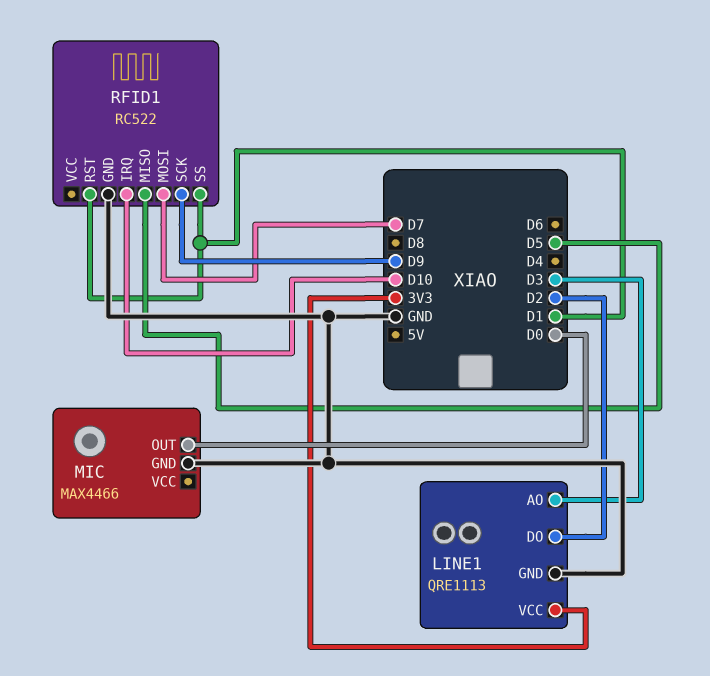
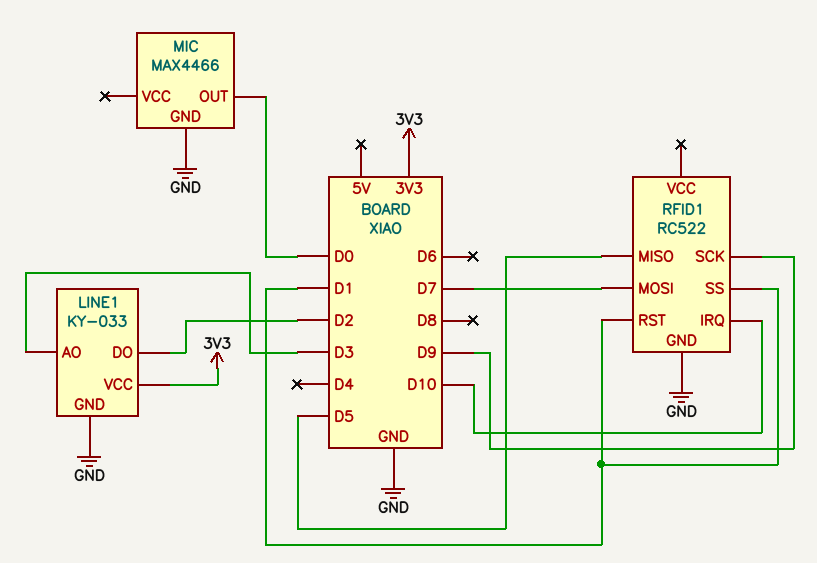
LINE1: QRE1113 -> KY-033

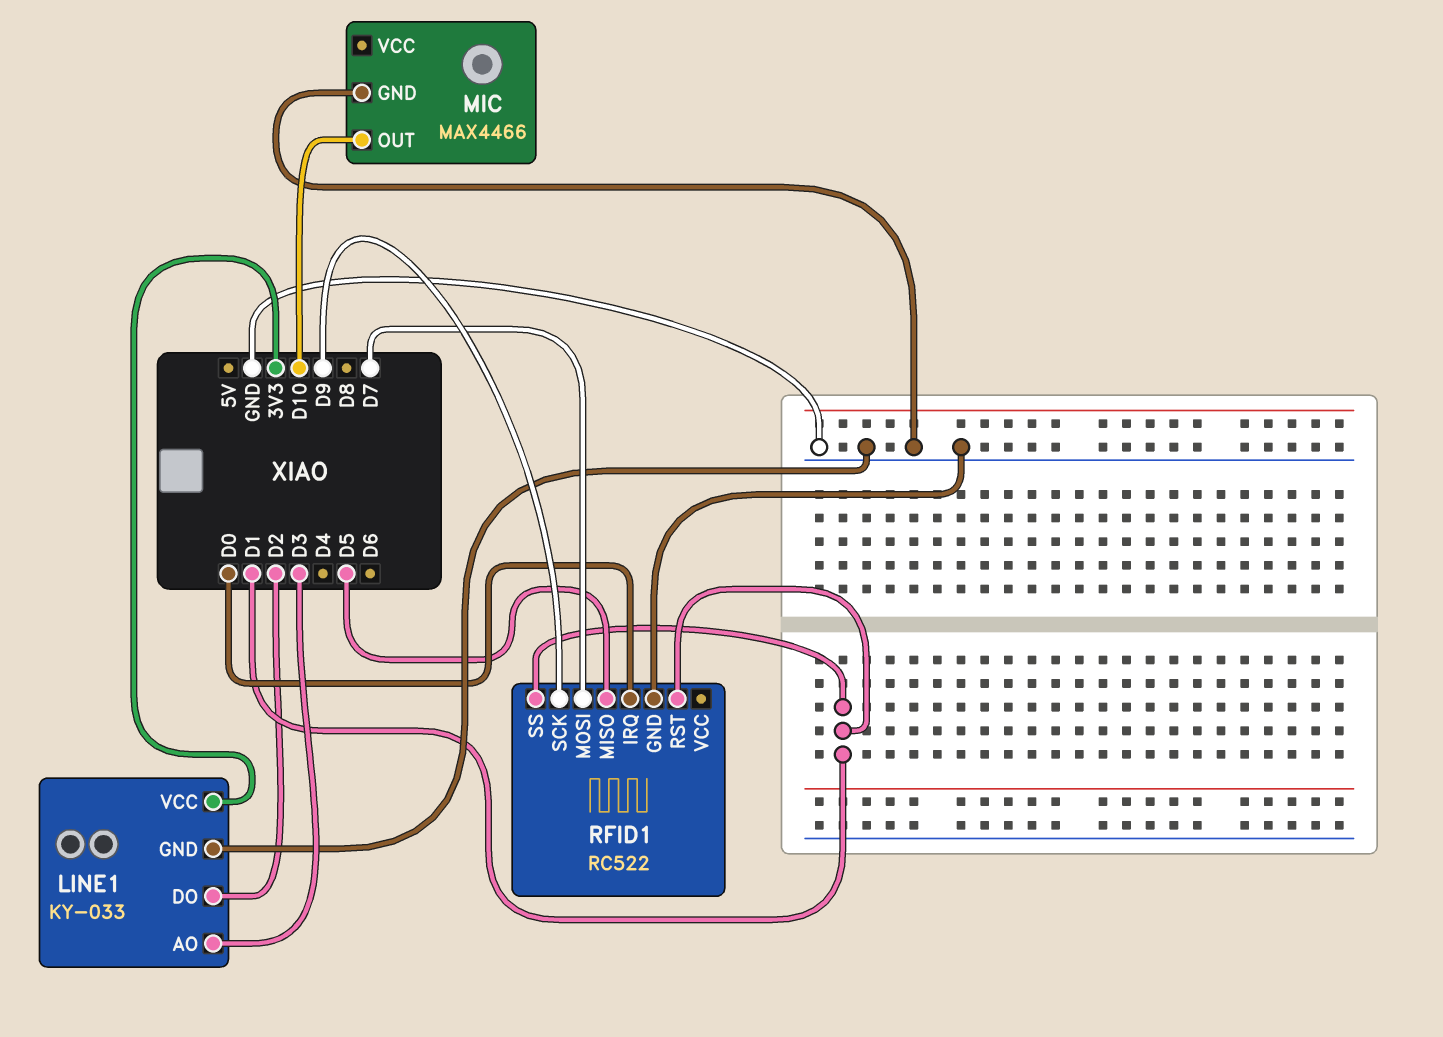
MIC pin OUT: D0 -> D10
RFID1 pin IRQ: D10 -> D0

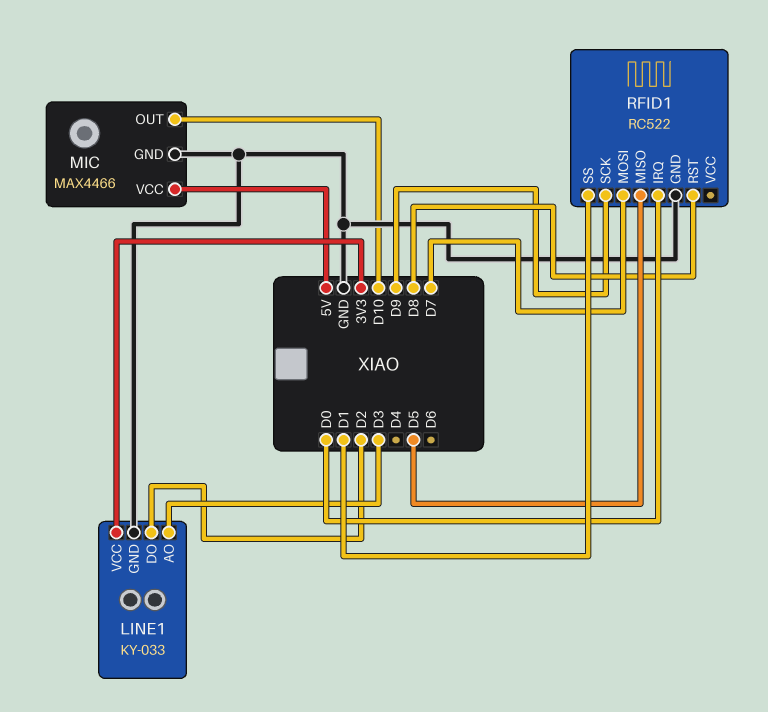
MIC pin VCC: none -> 5V
RFID1 pin RST: D1 -> D8

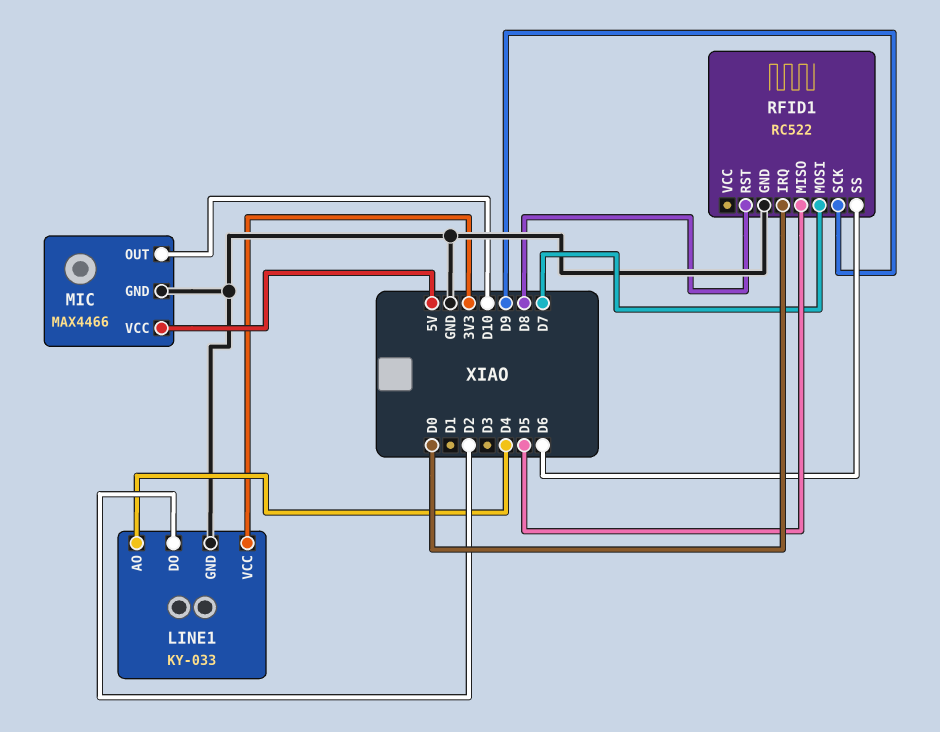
LINE1 pin AO: D3 -> D4
RFID1 pin SS: D1 -> D6

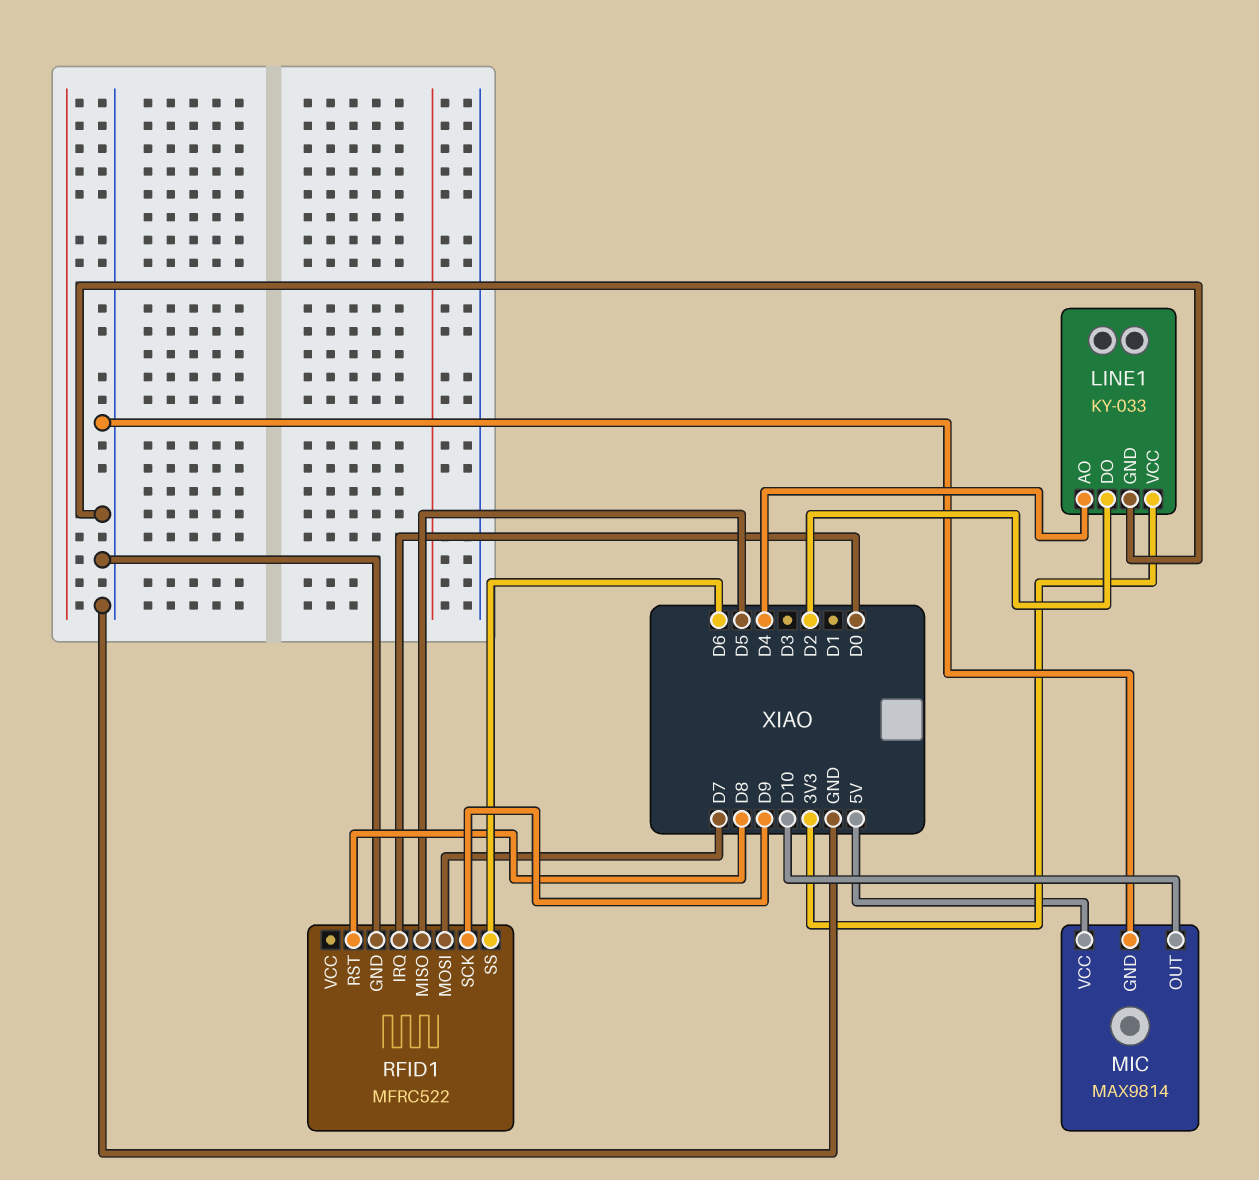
MIC: MAX4466 -> MAX9814
RFID1: RC522 -> MFRC522

